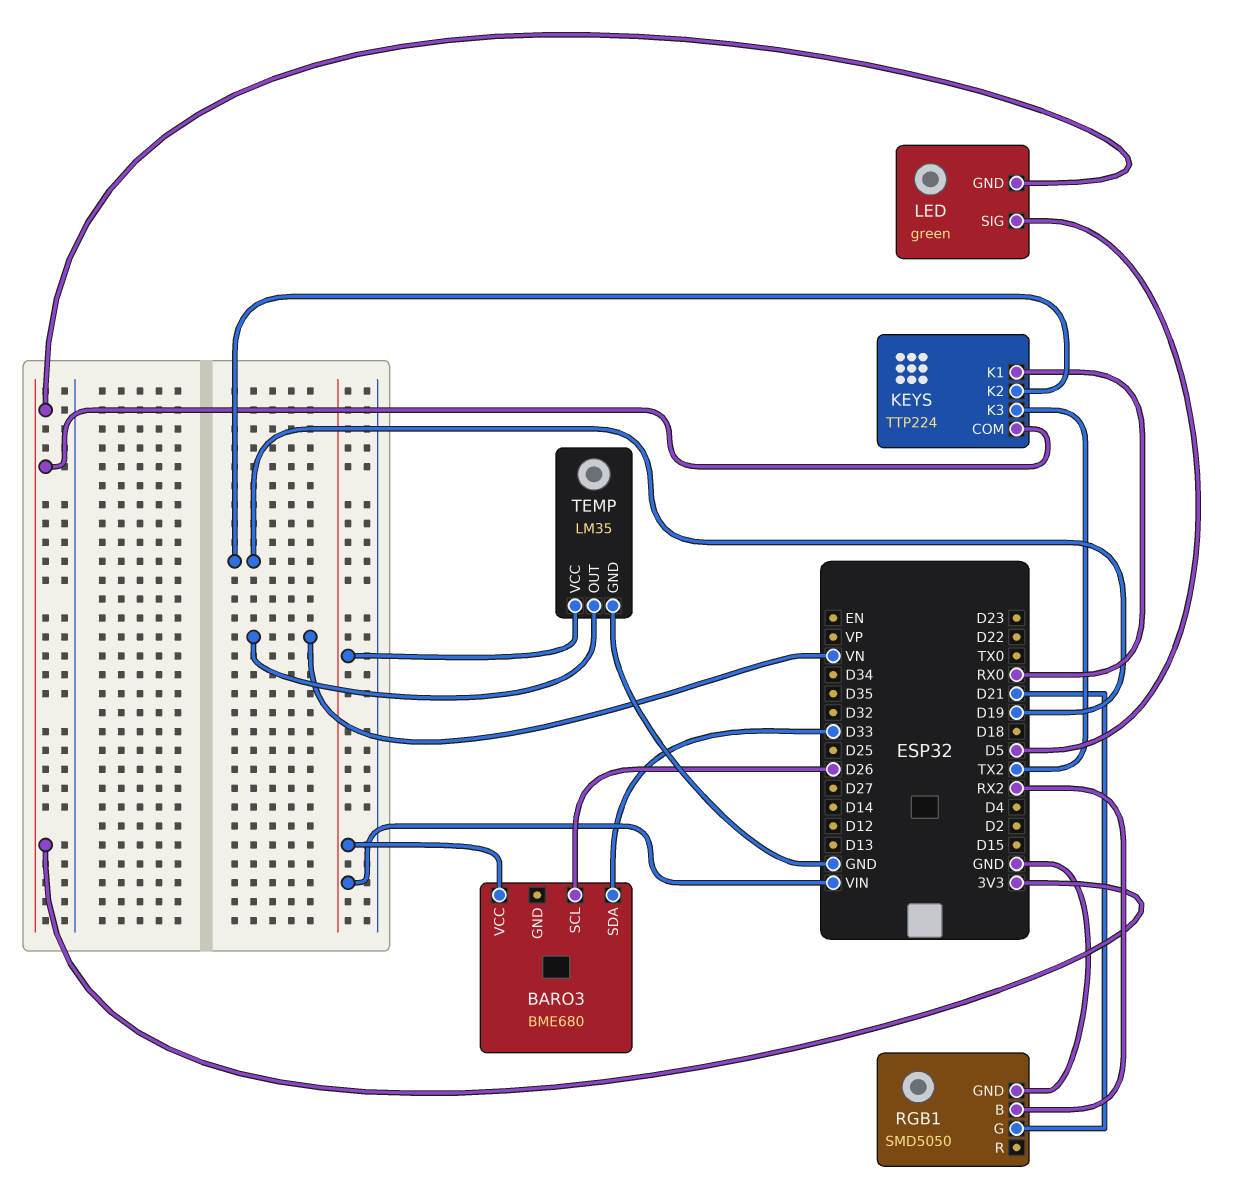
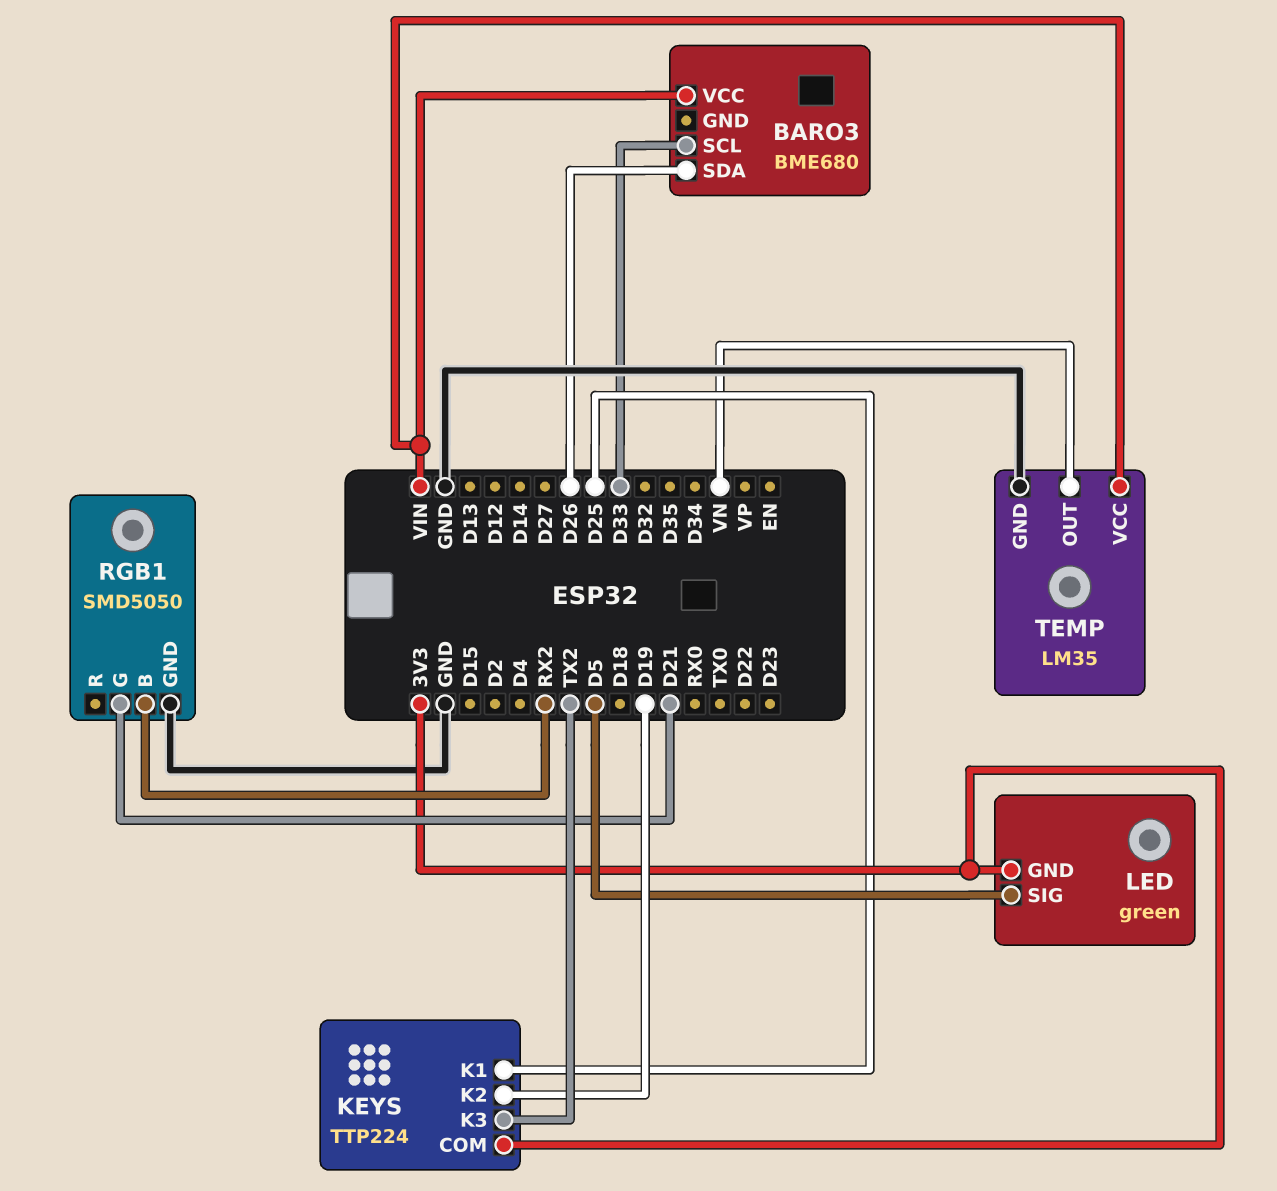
BARO3 pin SCL: D26 -> D33
BARO3 pin SDA: D33 -> D26
KEYS pin K1: RX0 -> D25

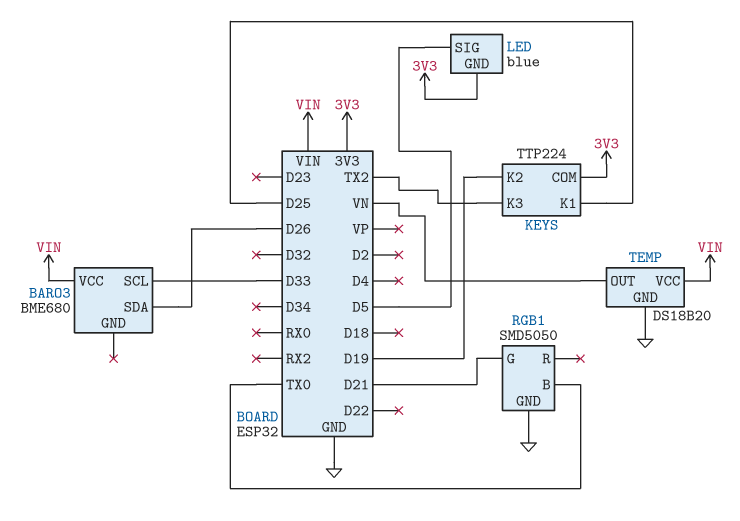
LED: green -> blue
RGB1 pin B: RX2 -> TX0
TEMP: LM35 -> DS18B20

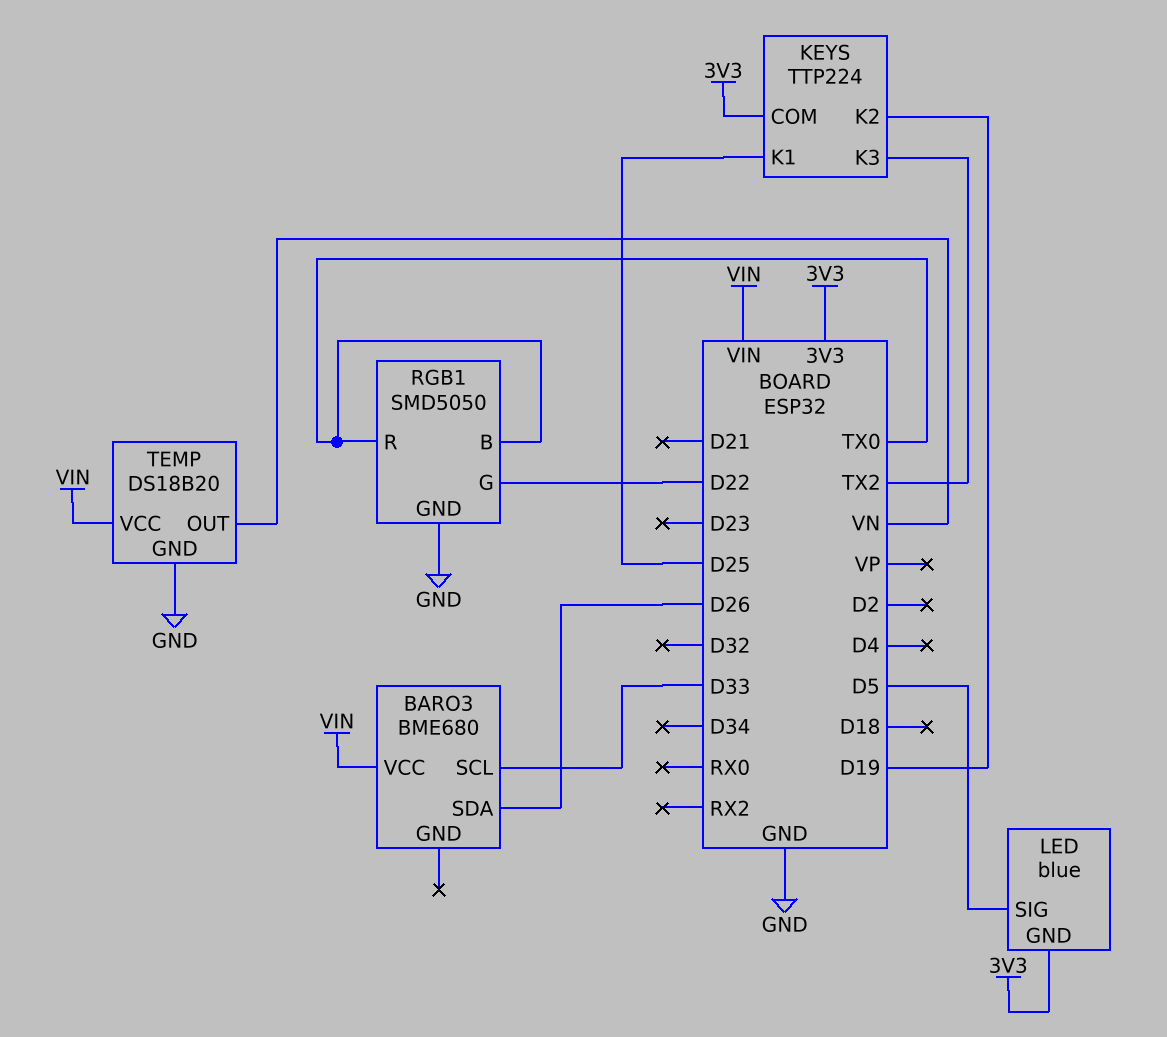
RGB1 pin G: D21 -> D22
RGB1 pin R: none -> TX0

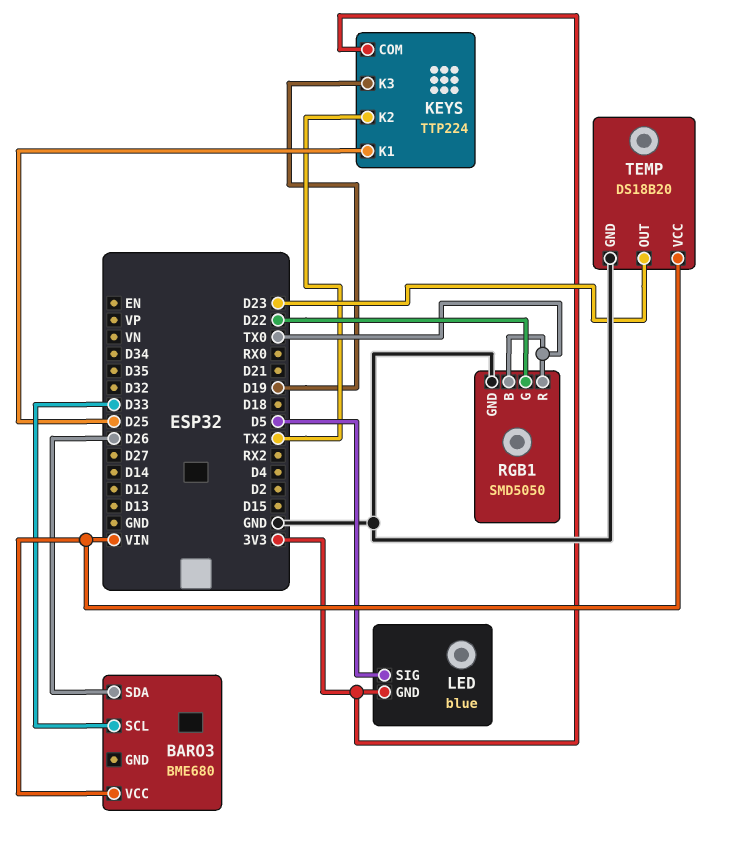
KEYS pin K2: D19 -> TX2
KEYS pin K3: TX2 -> D19
TEMP pin OUT: VN -> D23

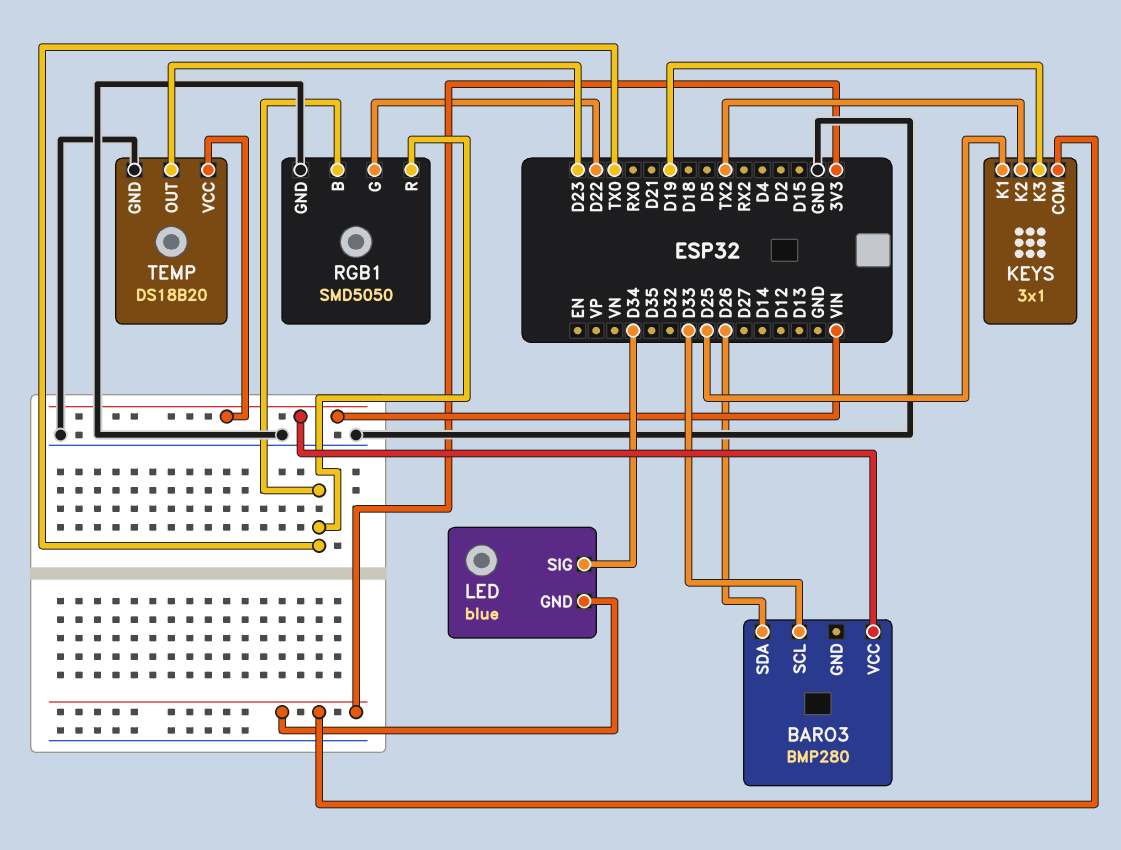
BARO3: BME680 -> BMP280
KEYS: TTP224 -> 3x1
LED pin SIG: D5 -> D34

